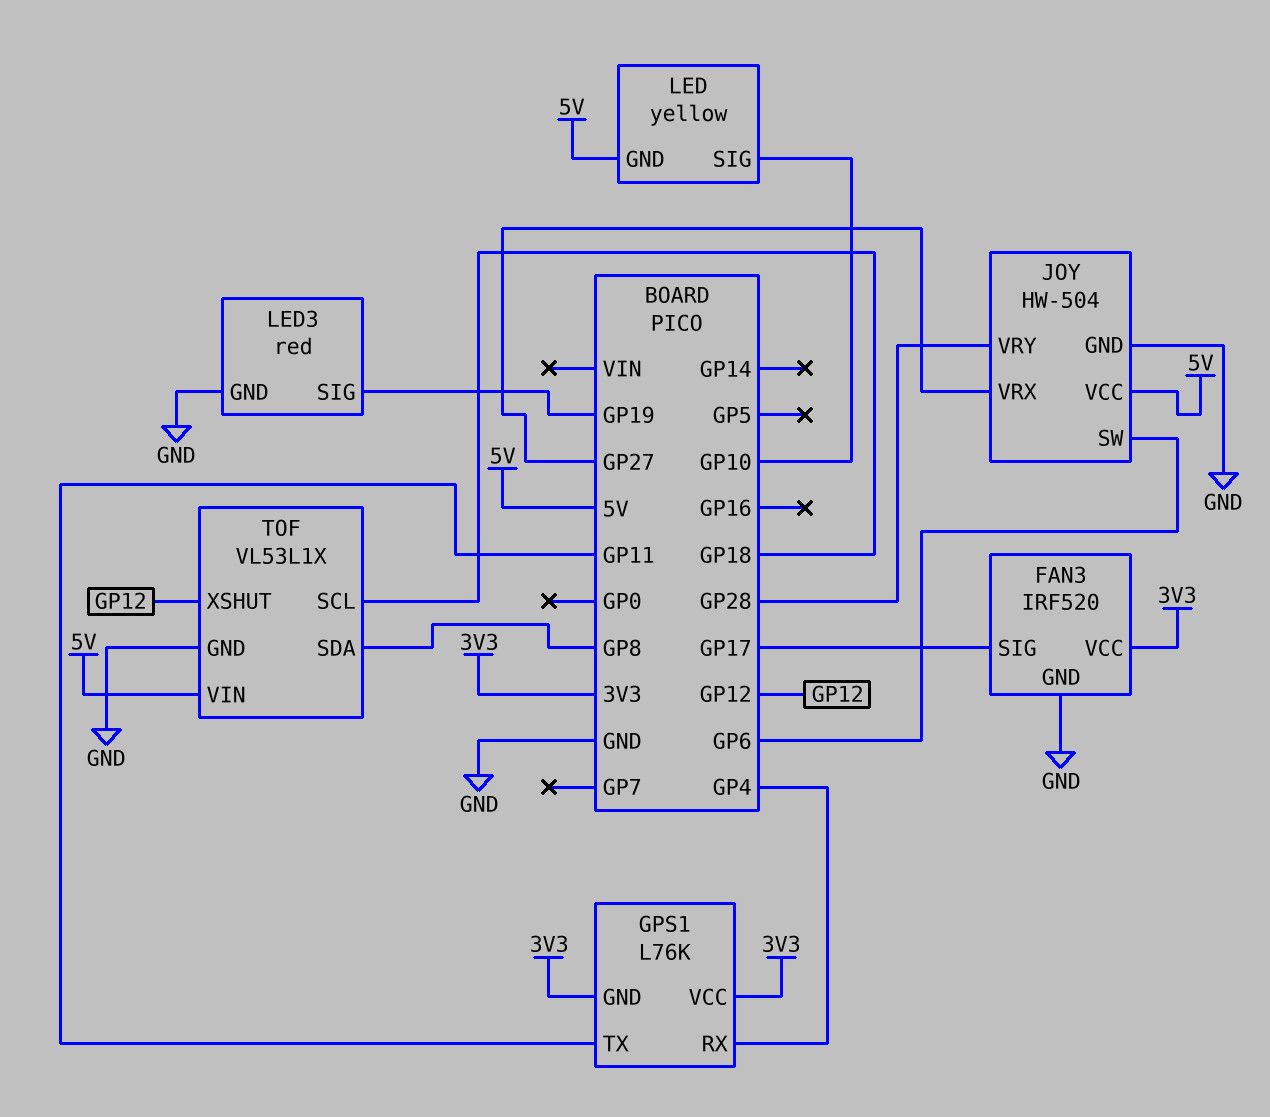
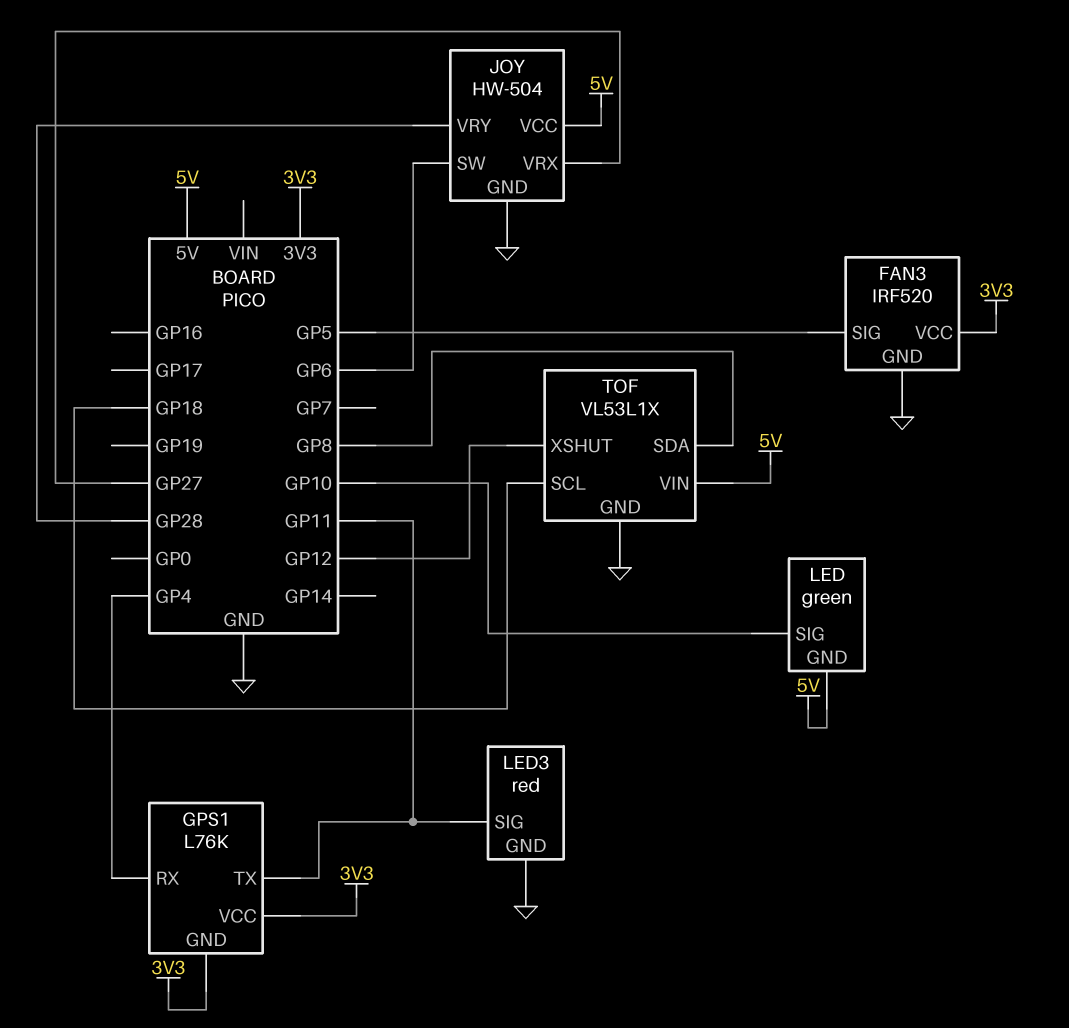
FAN3 pin SIG: GP17 -> GP5
LED: yellow -> green
LED3 pin SIG: GP19 -> GP11

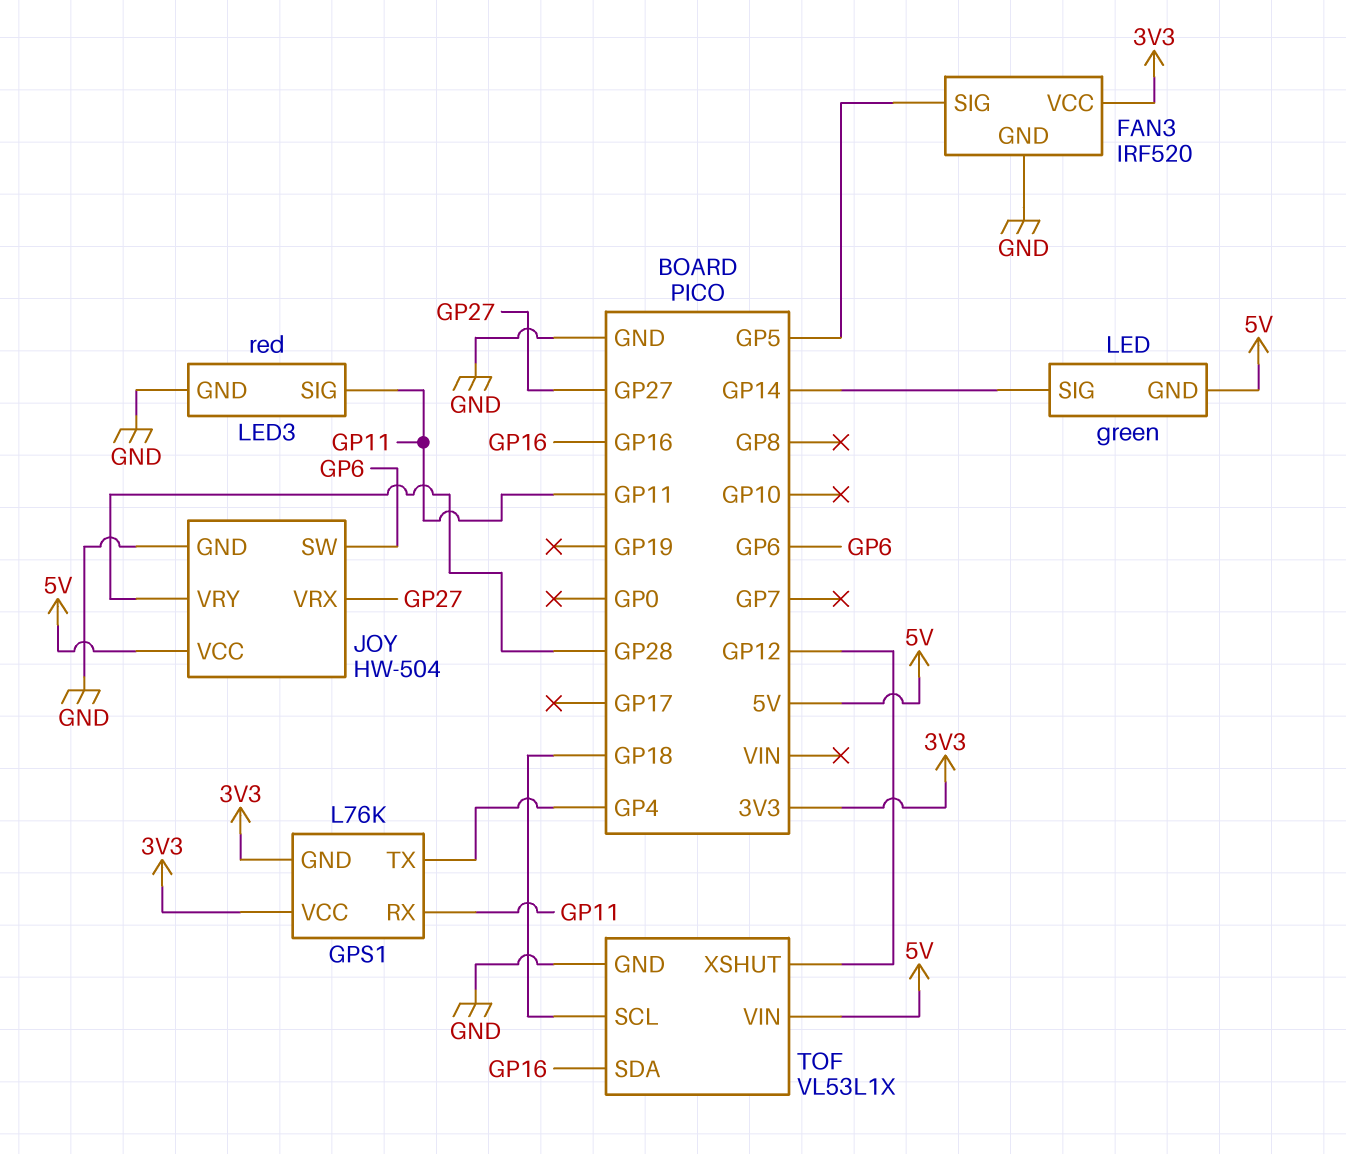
GPS1 pin RX: GP4 -> GP11
GPS1 pin TX: GP11 -> GP4
LED pin SIG: GP10 -> GP14
TOF pin SDA: GP8 -> GP16

